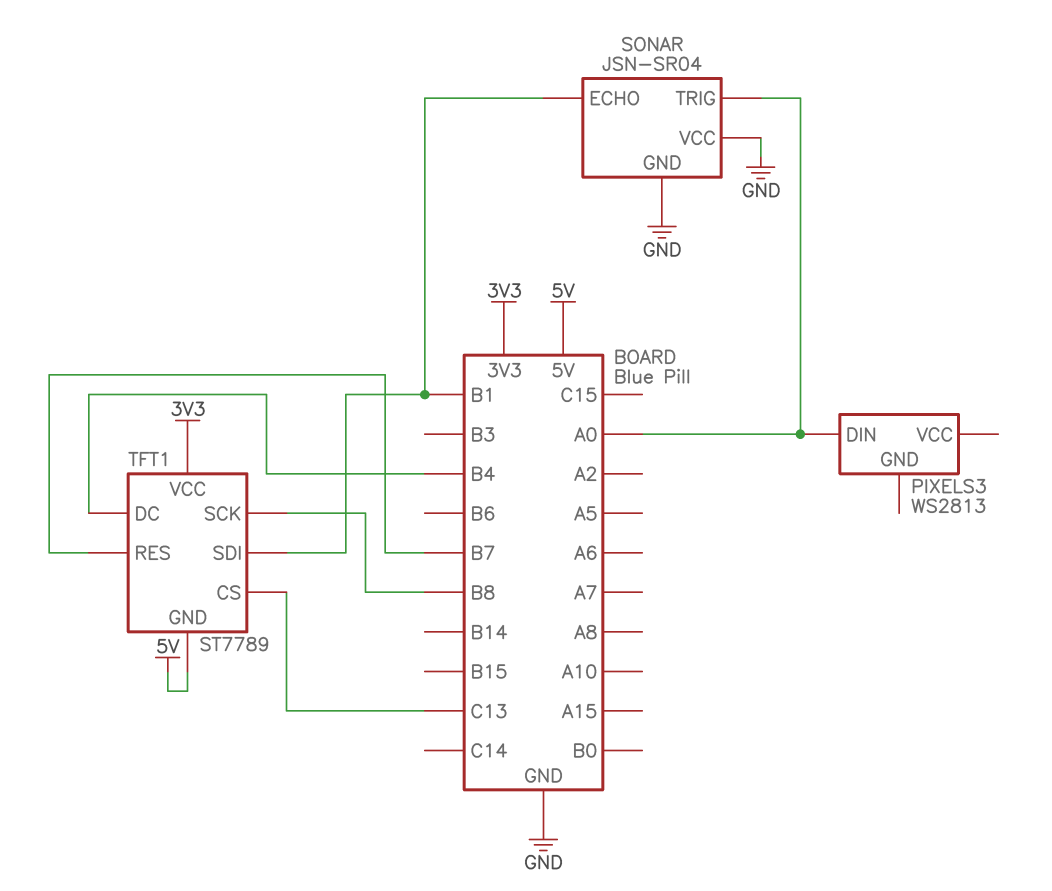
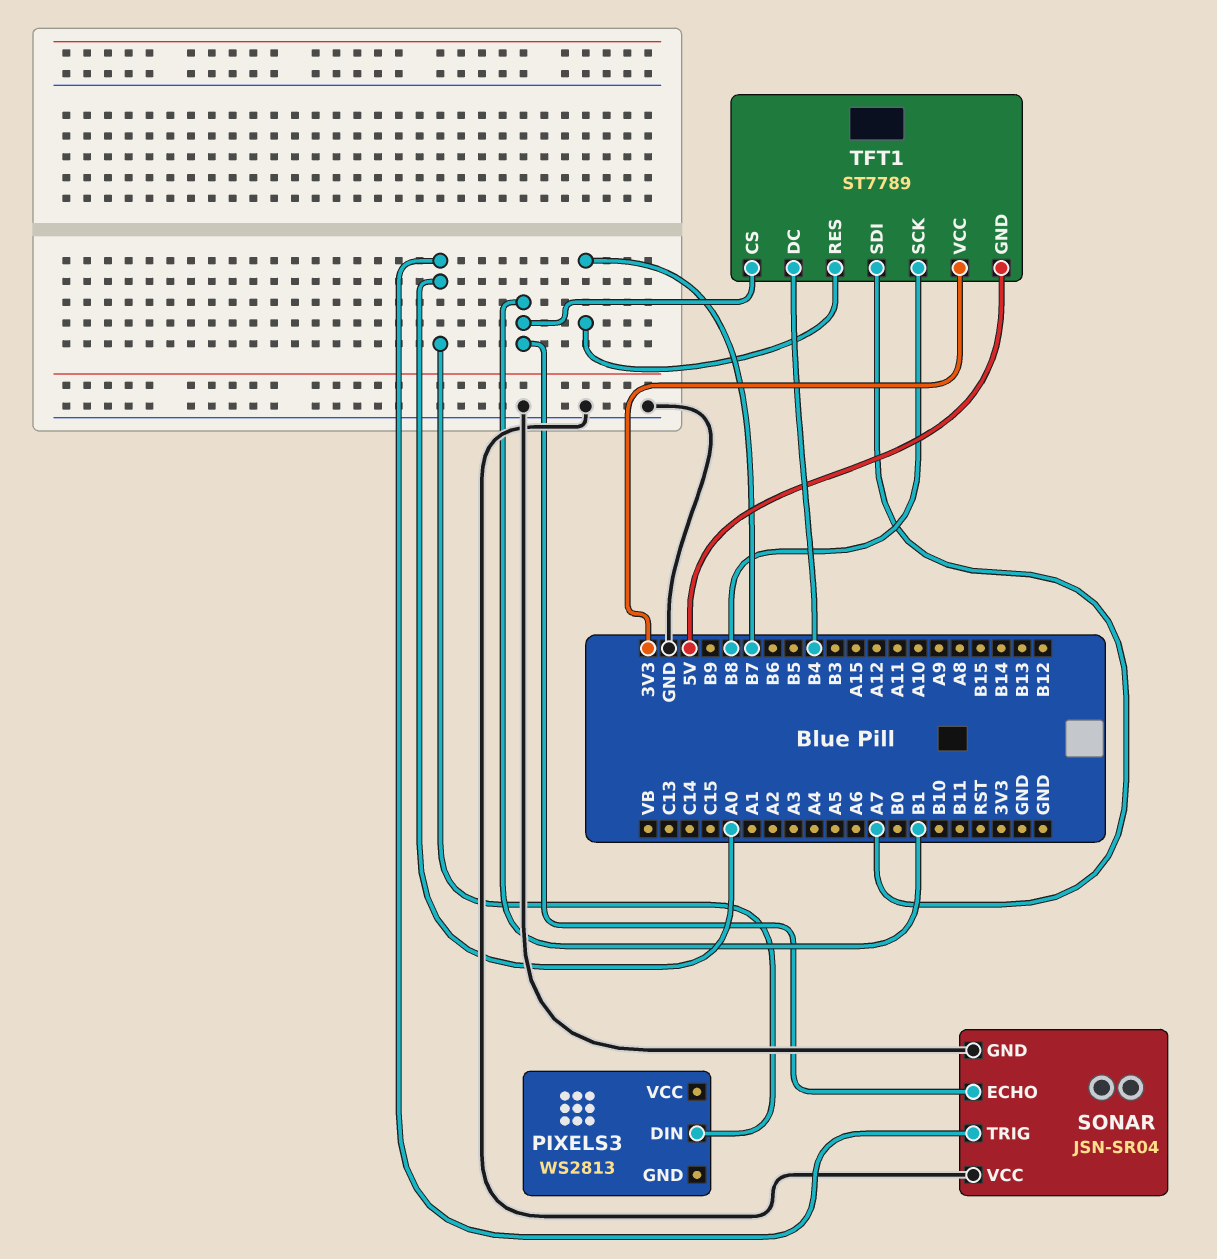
TFT1 pin CS: C13 -> B1
TFT1 pin SDI: B1 -> A7

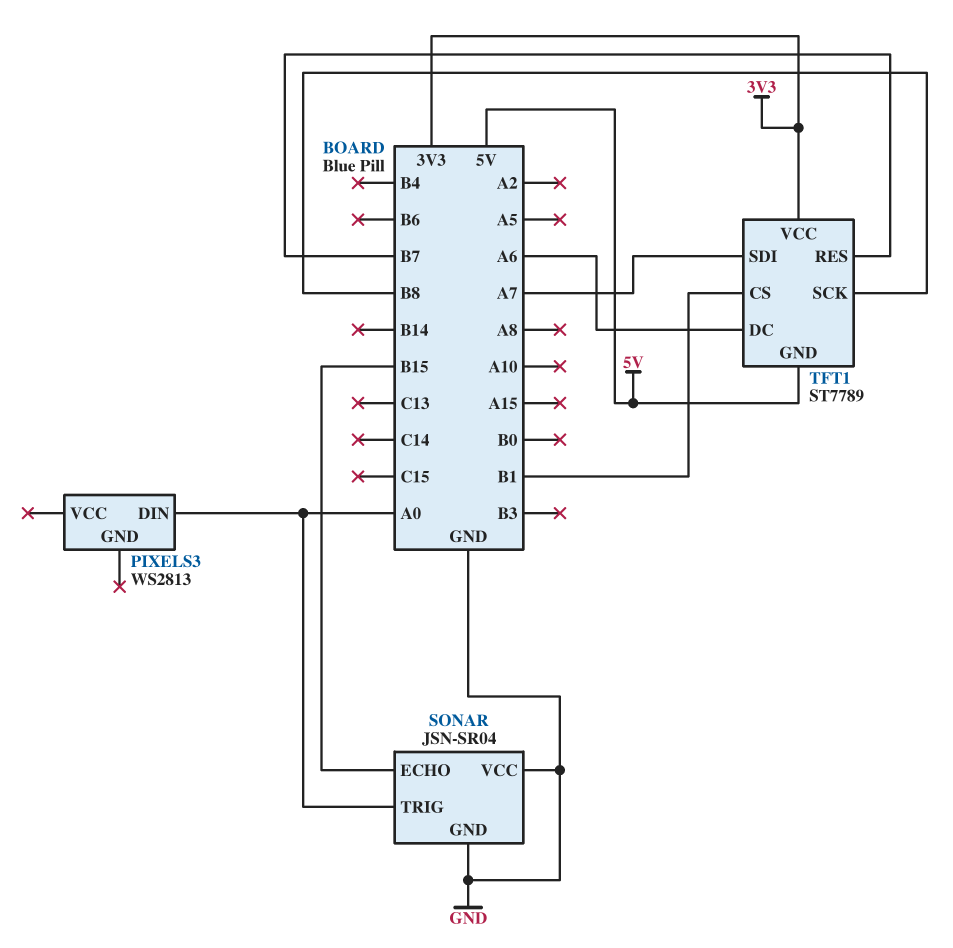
SONAR pin ECHO: B1 -> B15
TFT1 pin DC: B4 -> A6

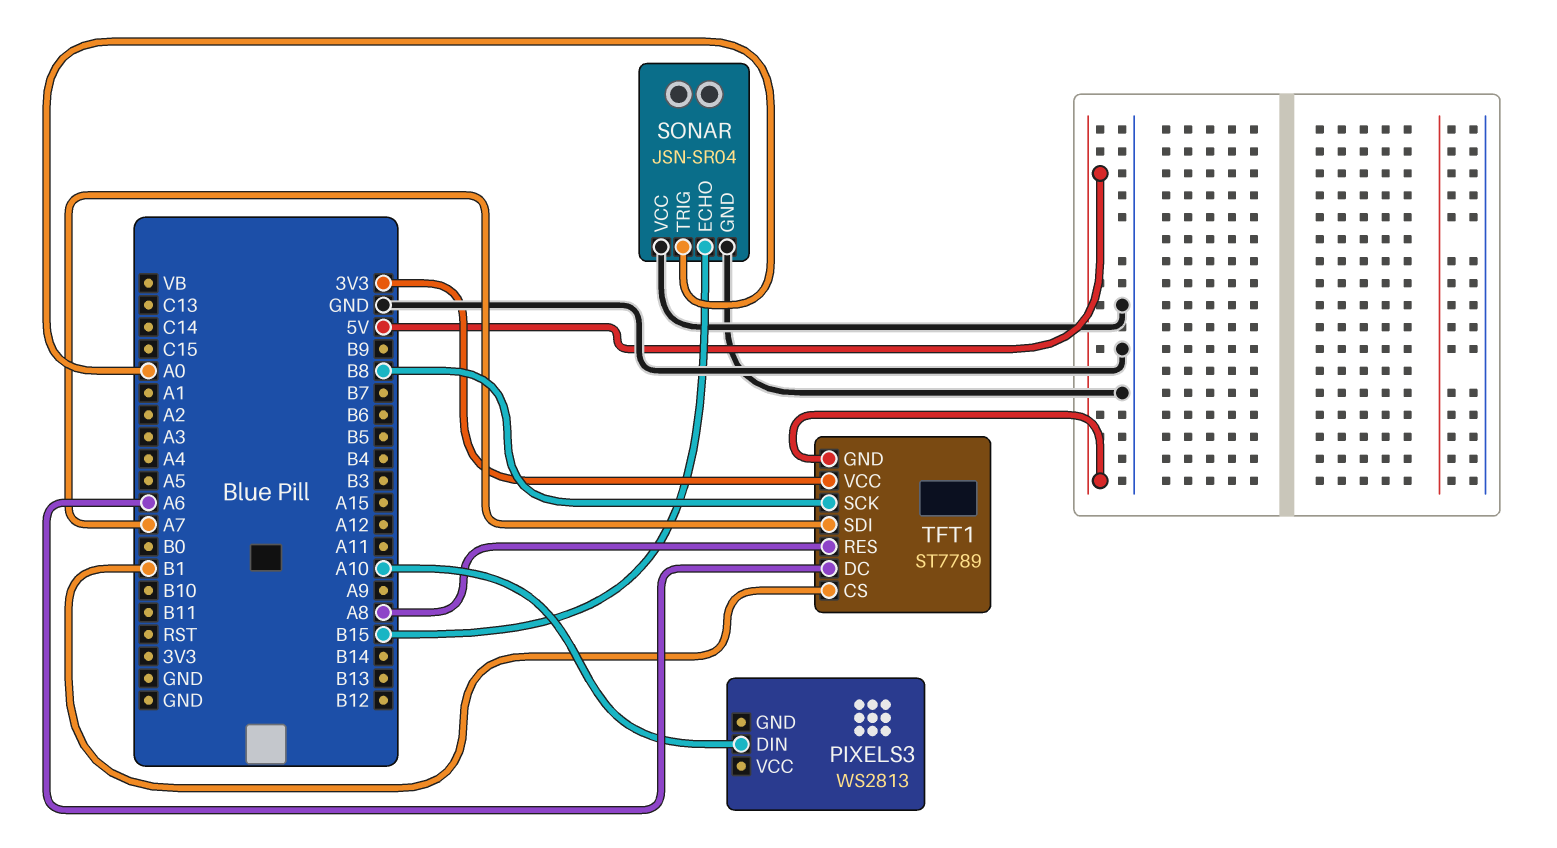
PIXELS3 pin DIN: A0 -> A10
TFT1 pin RES: B7 -> A8

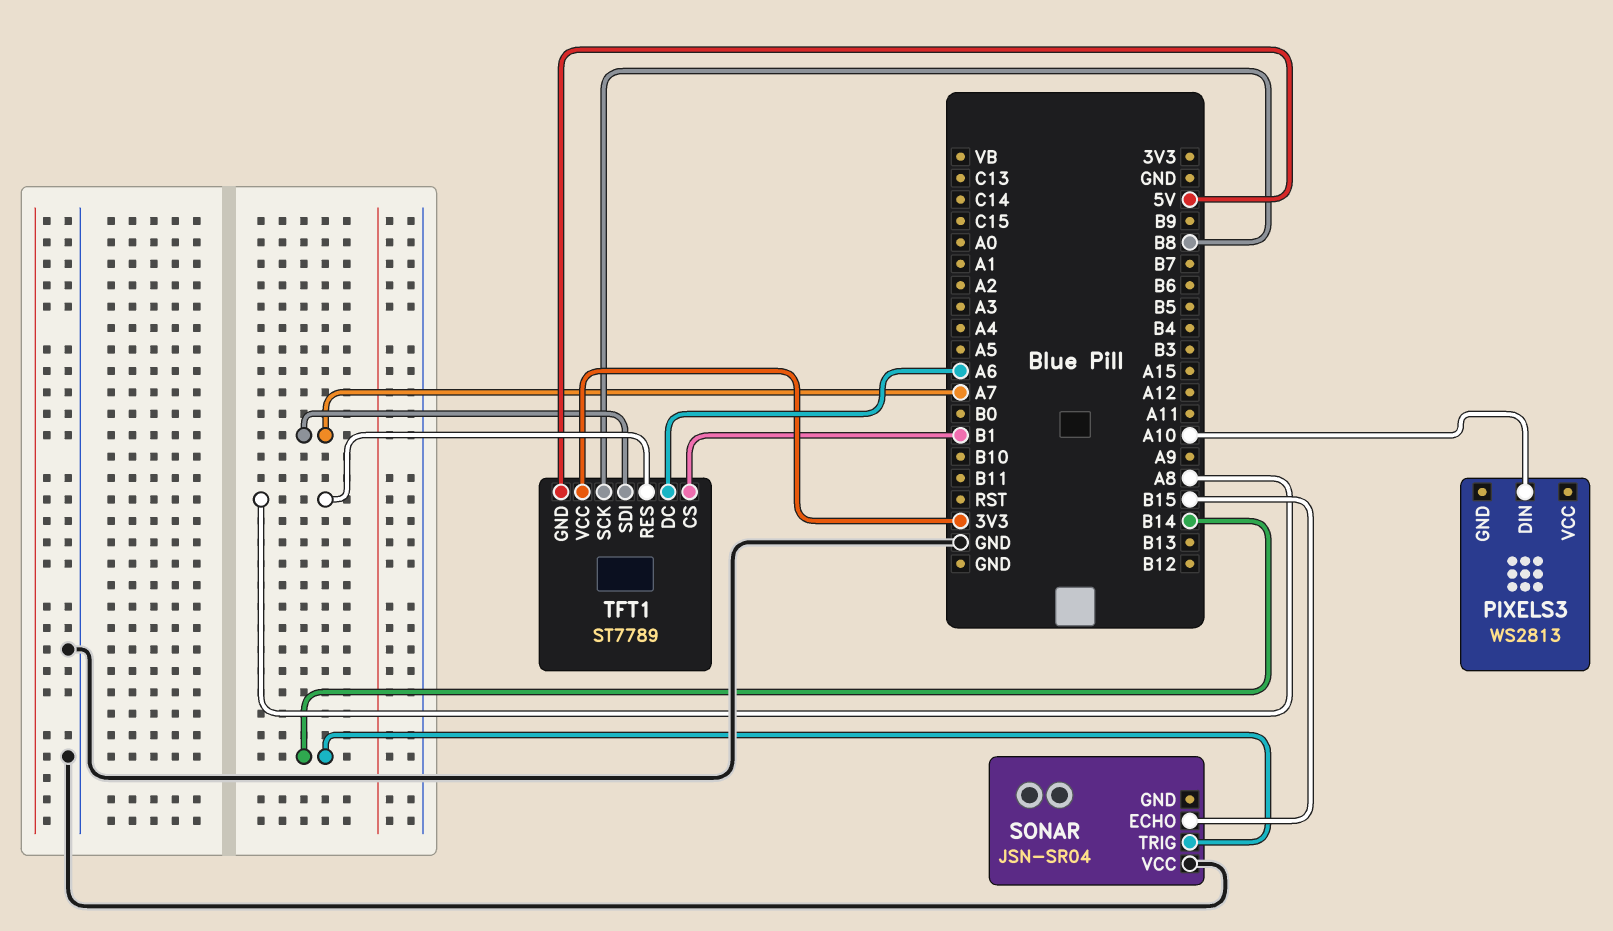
SONAR pin GND: GND -> none
SONAR pin TRIG: A0 -> B14

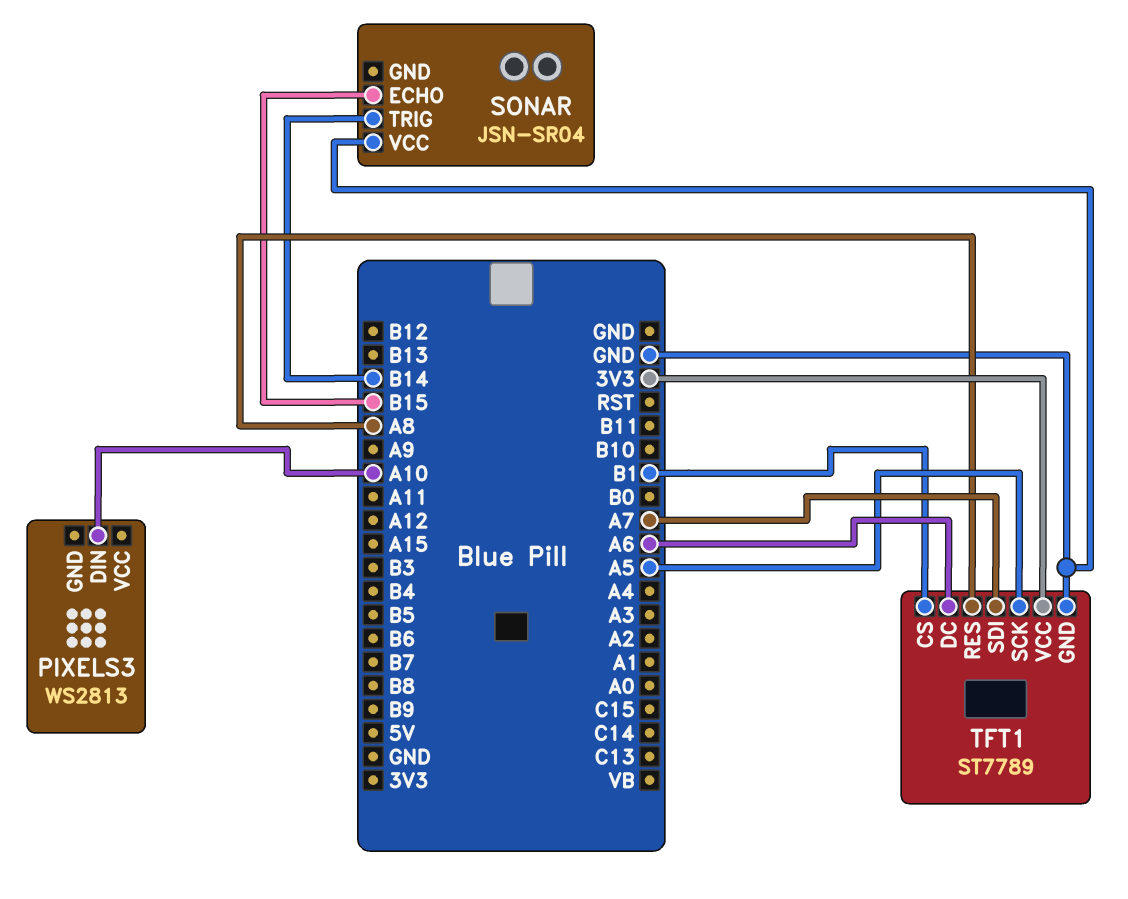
TFT1 pin GND: 5V -> GND
TFT1 pin SCK: B8 -> A5

